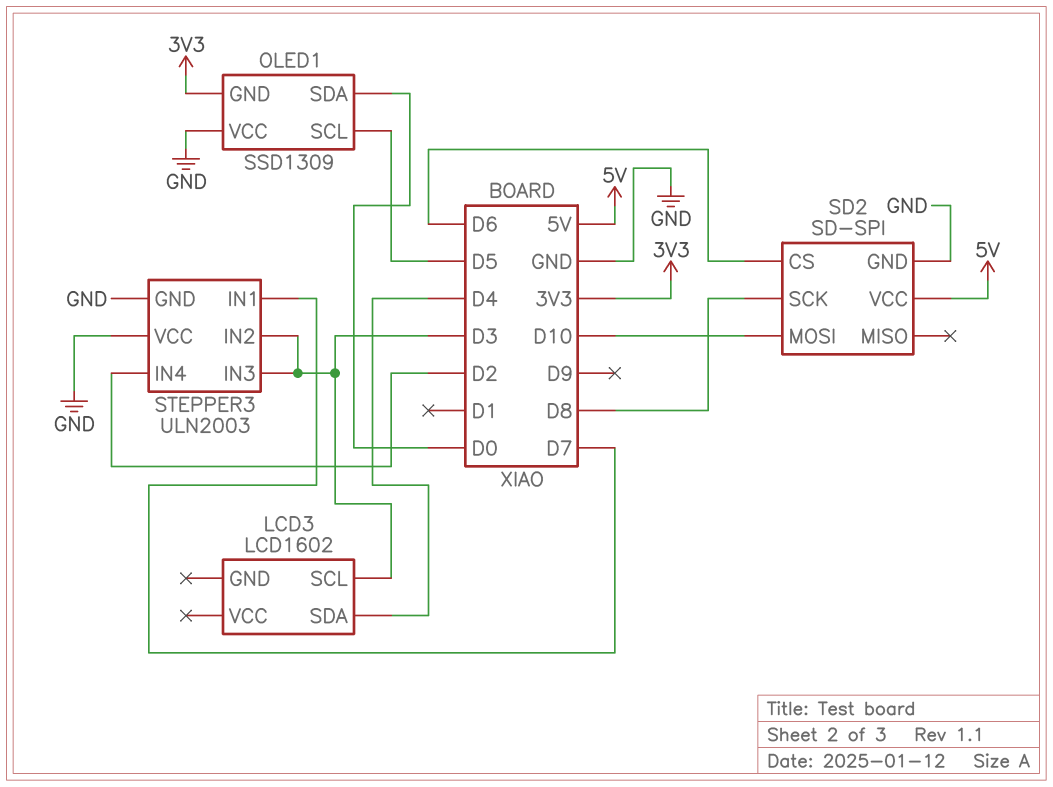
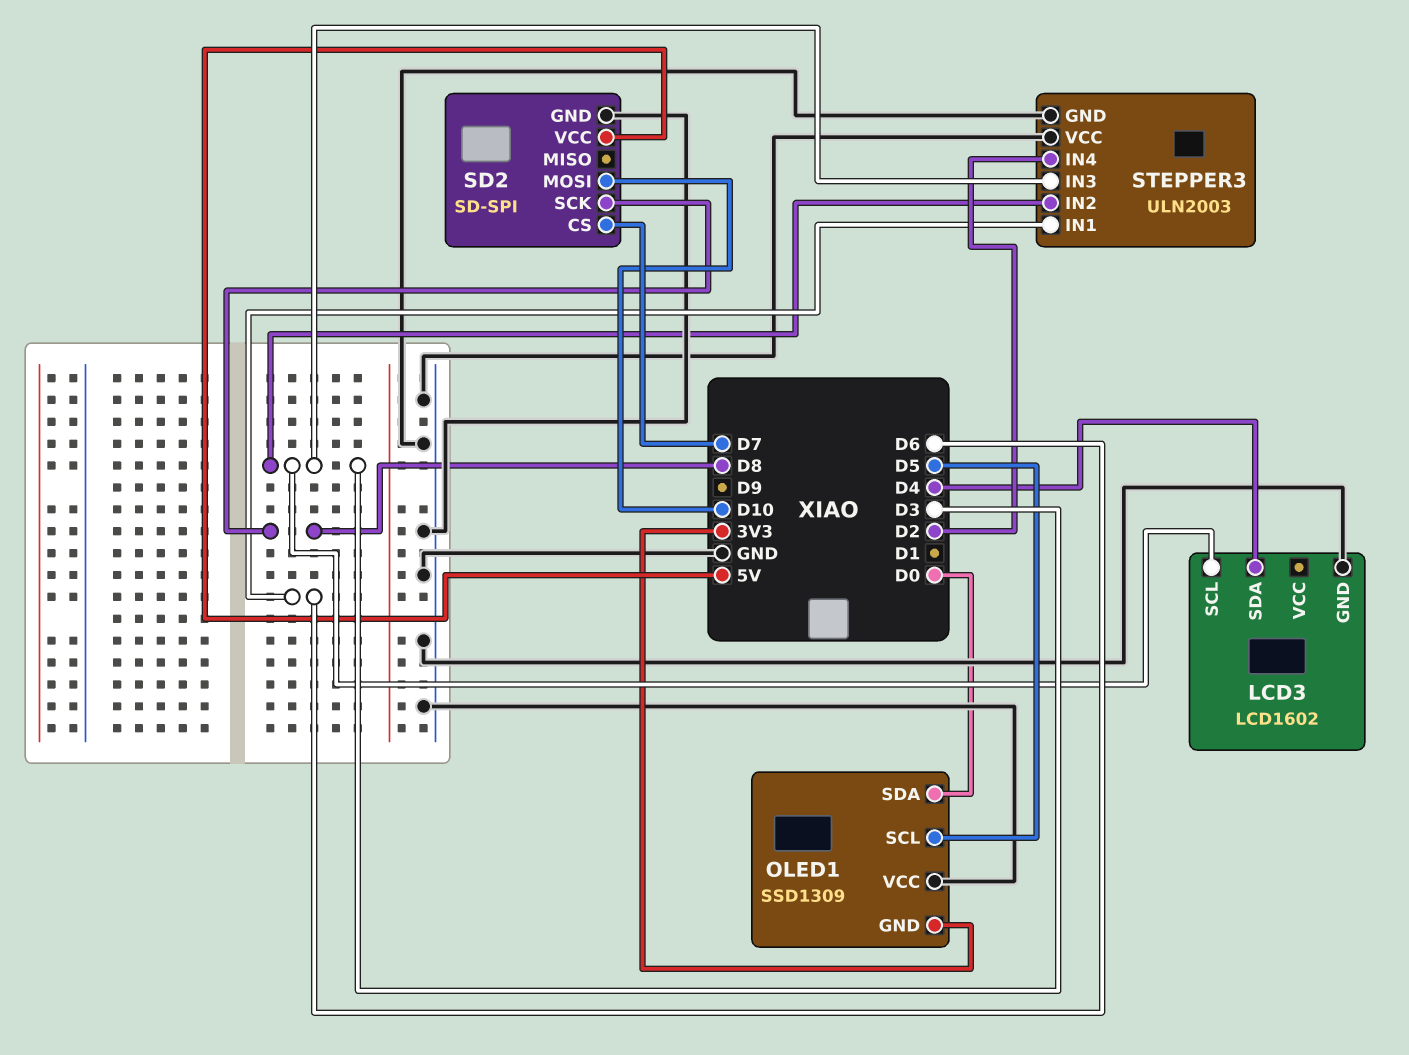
LCD3 pin GND: none -> GND
SD2 pin CS: D6 -> D7
STEPPER3 pin IN1: D7 -> D6

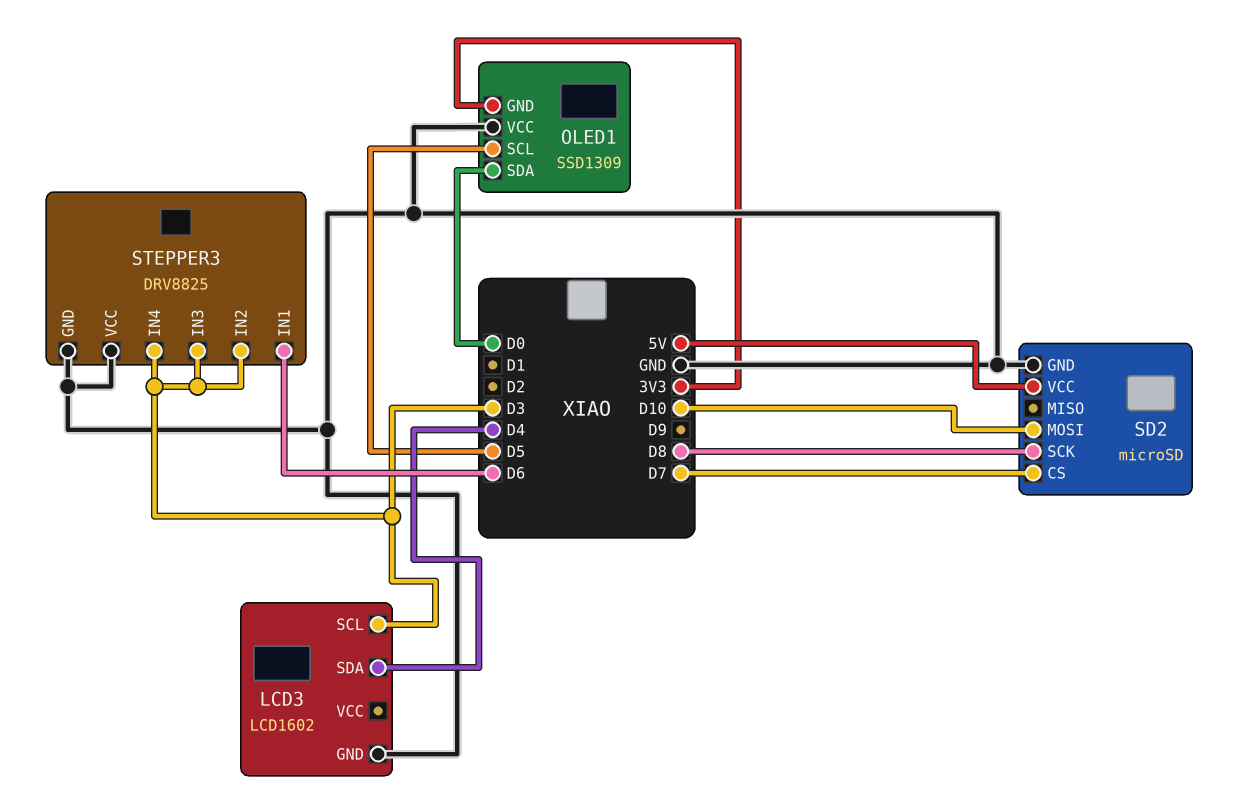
SD2: SD-SPI -> microSD
STEPPER3: ULN2003 -> DRV8825
STEPPER3 pin IN4: D2 -> D3

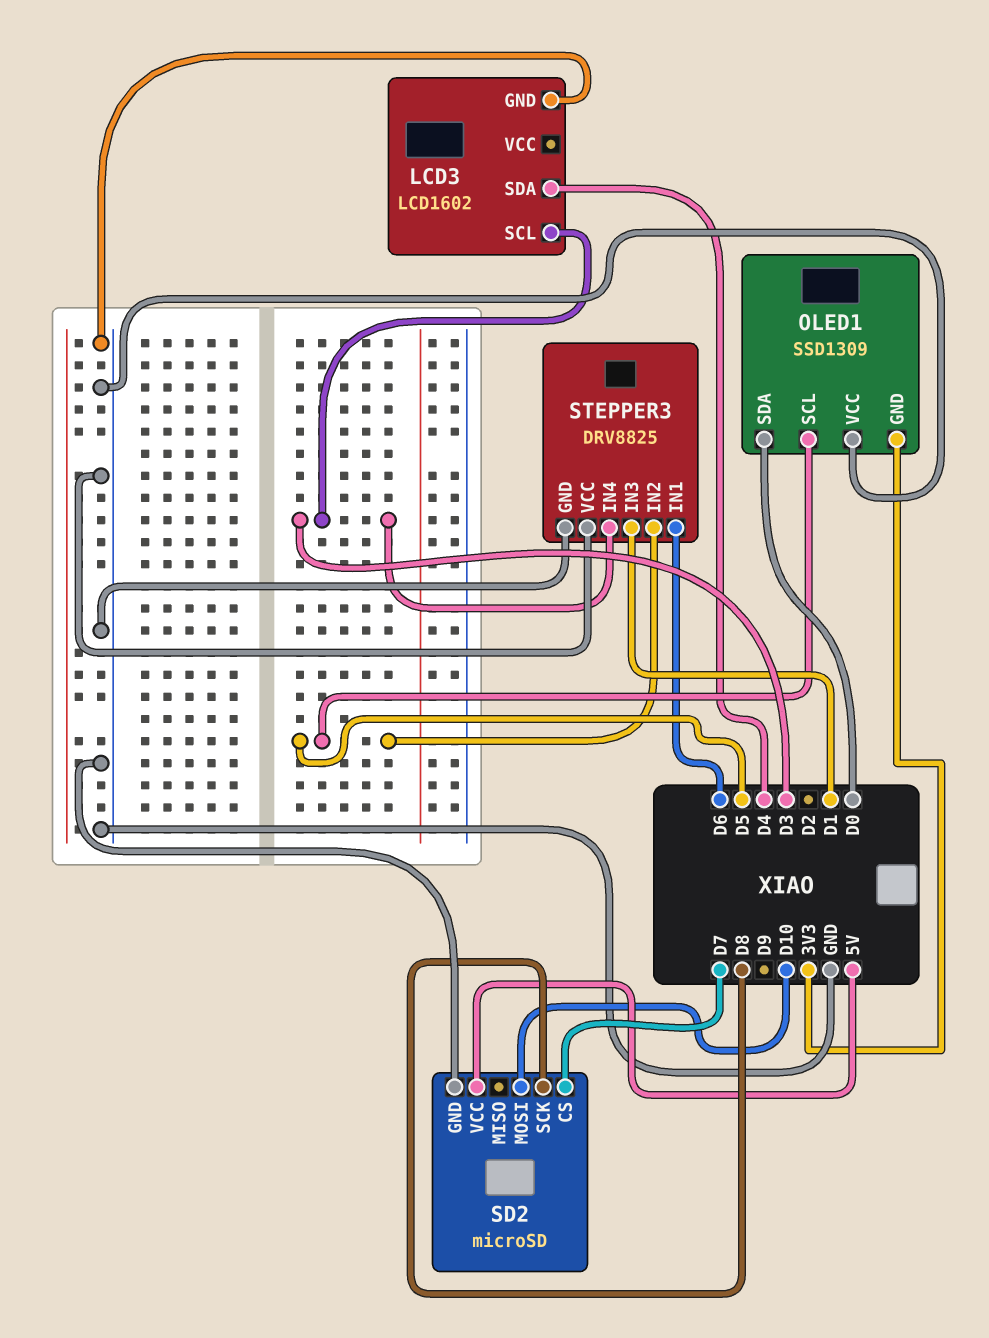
STEPPER3 pin IN2: D3 -> D5
STEPPER3 pin IN3: D3 -> D1

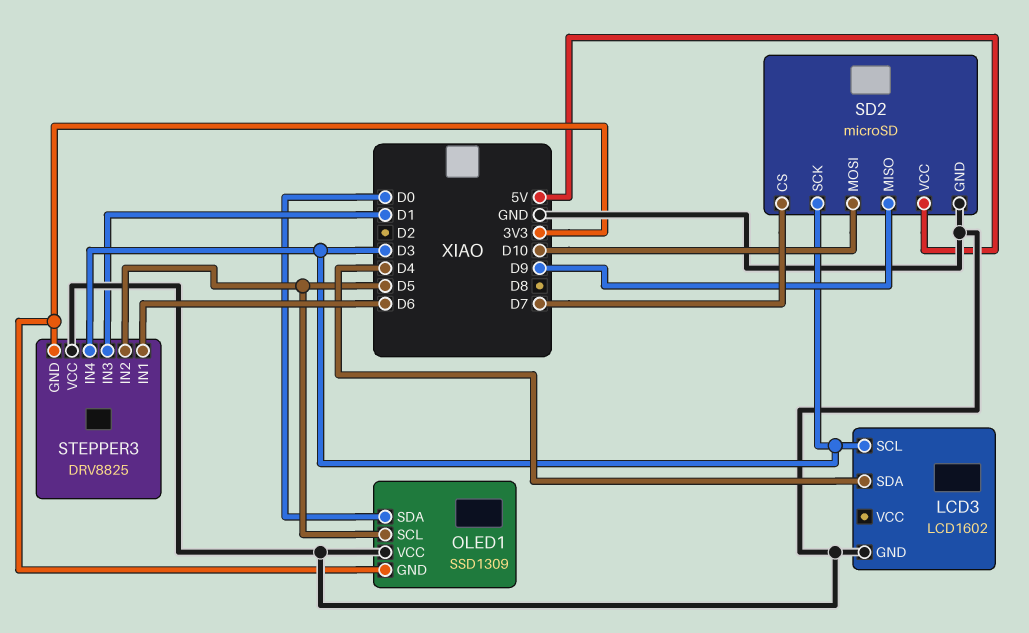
SD2 pin MISO: none -> D9
SD2 pin SCK: D8 -> D3
STEPPER3 pin GND: GND -> 3V3

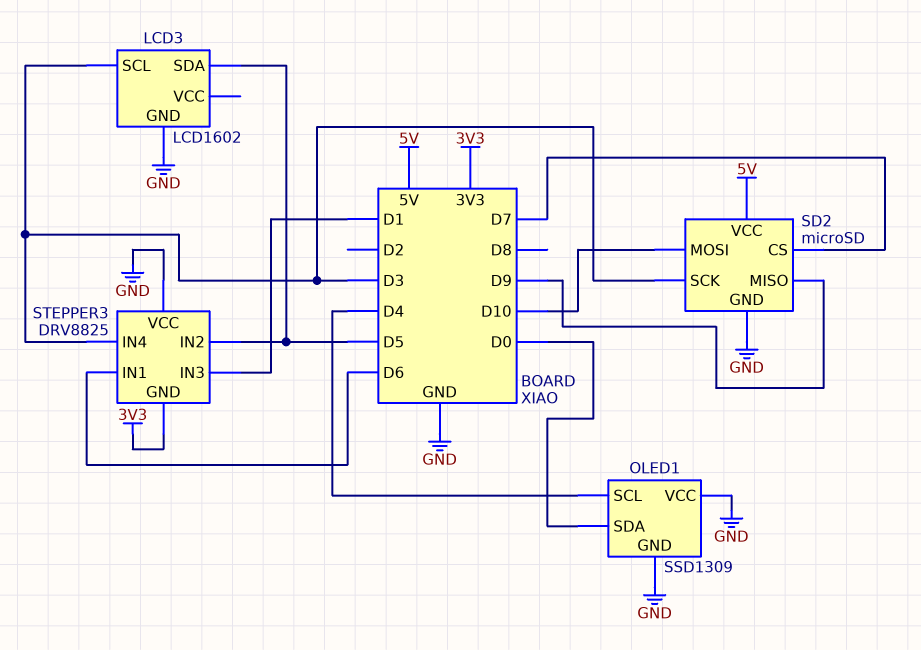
LCD3 pin SDA: D4 -> D5
OLED1 pin GND: 3V3 -> GND
OLED1 pin SCL: D5 -> D4

